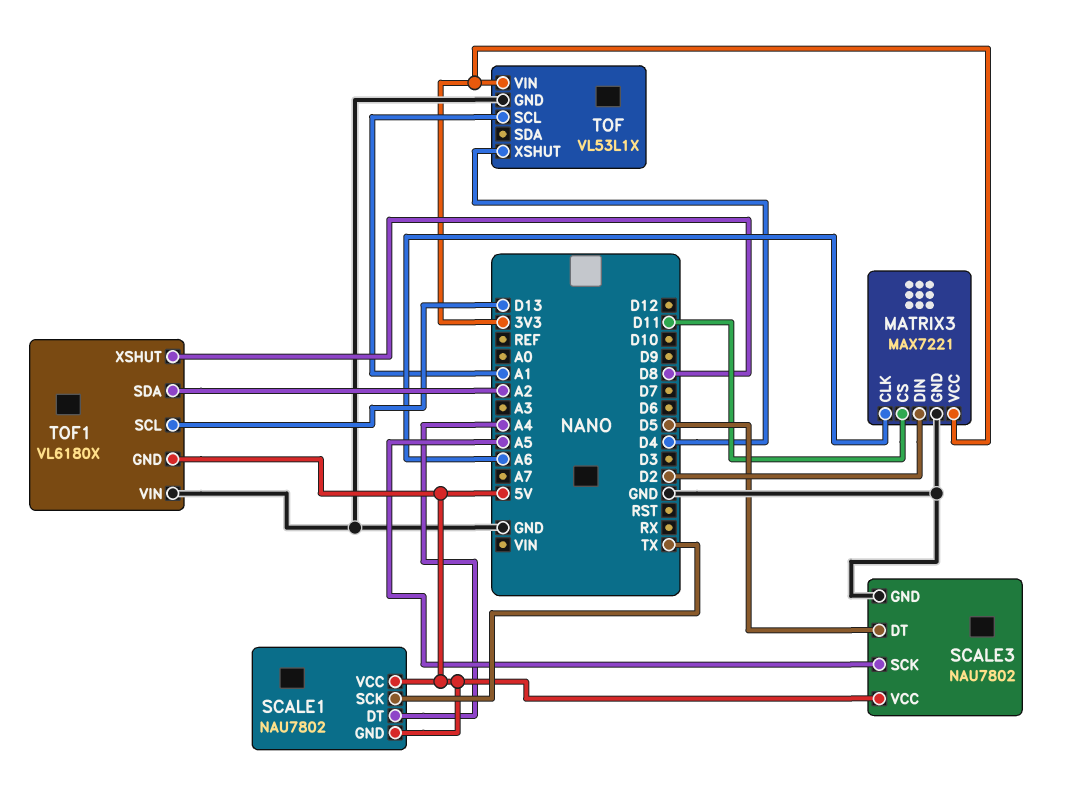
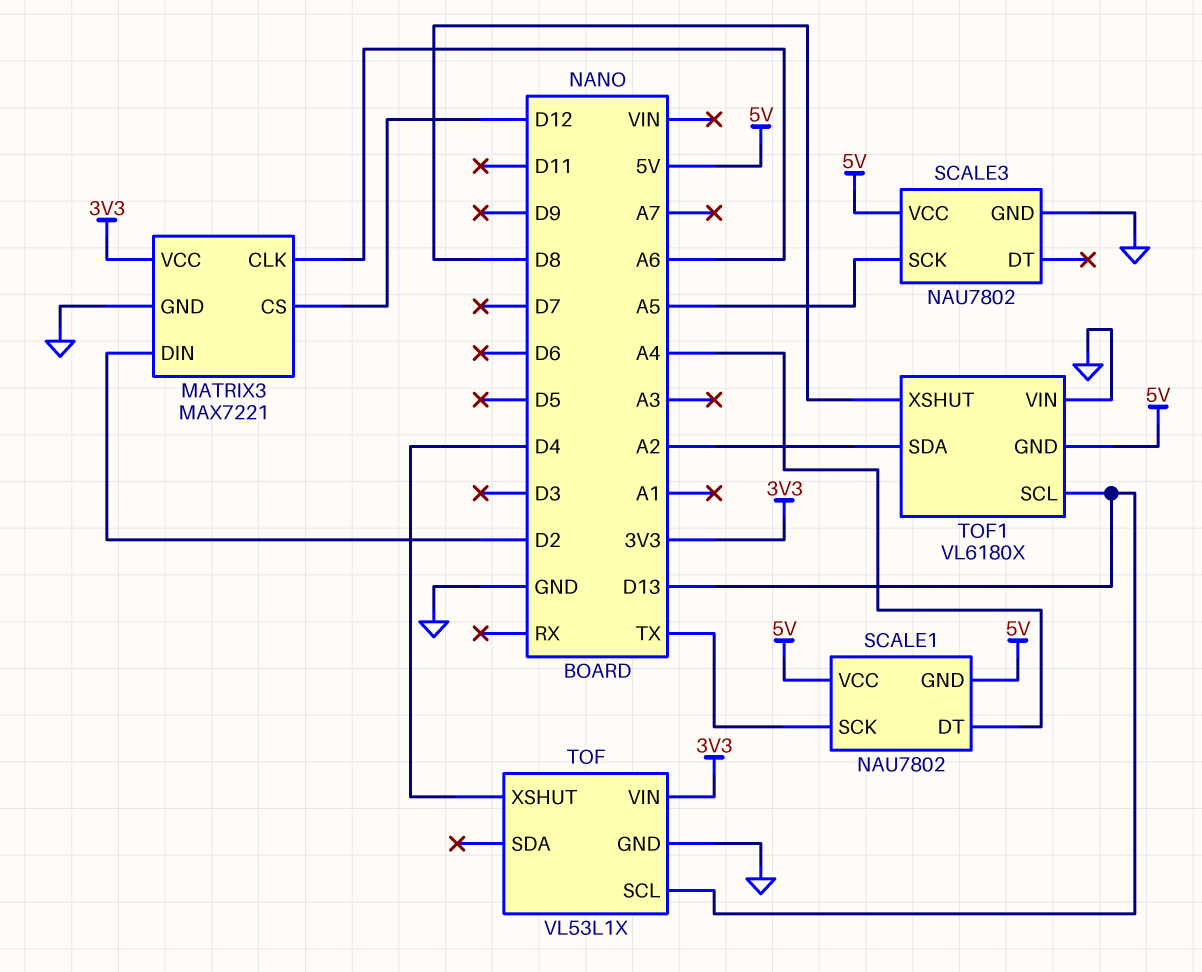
MATRIX3 pin CS: D11 -> D12
SCALE3 pin DT: D5 -> none
TOF pin SCL: A1 -> D13

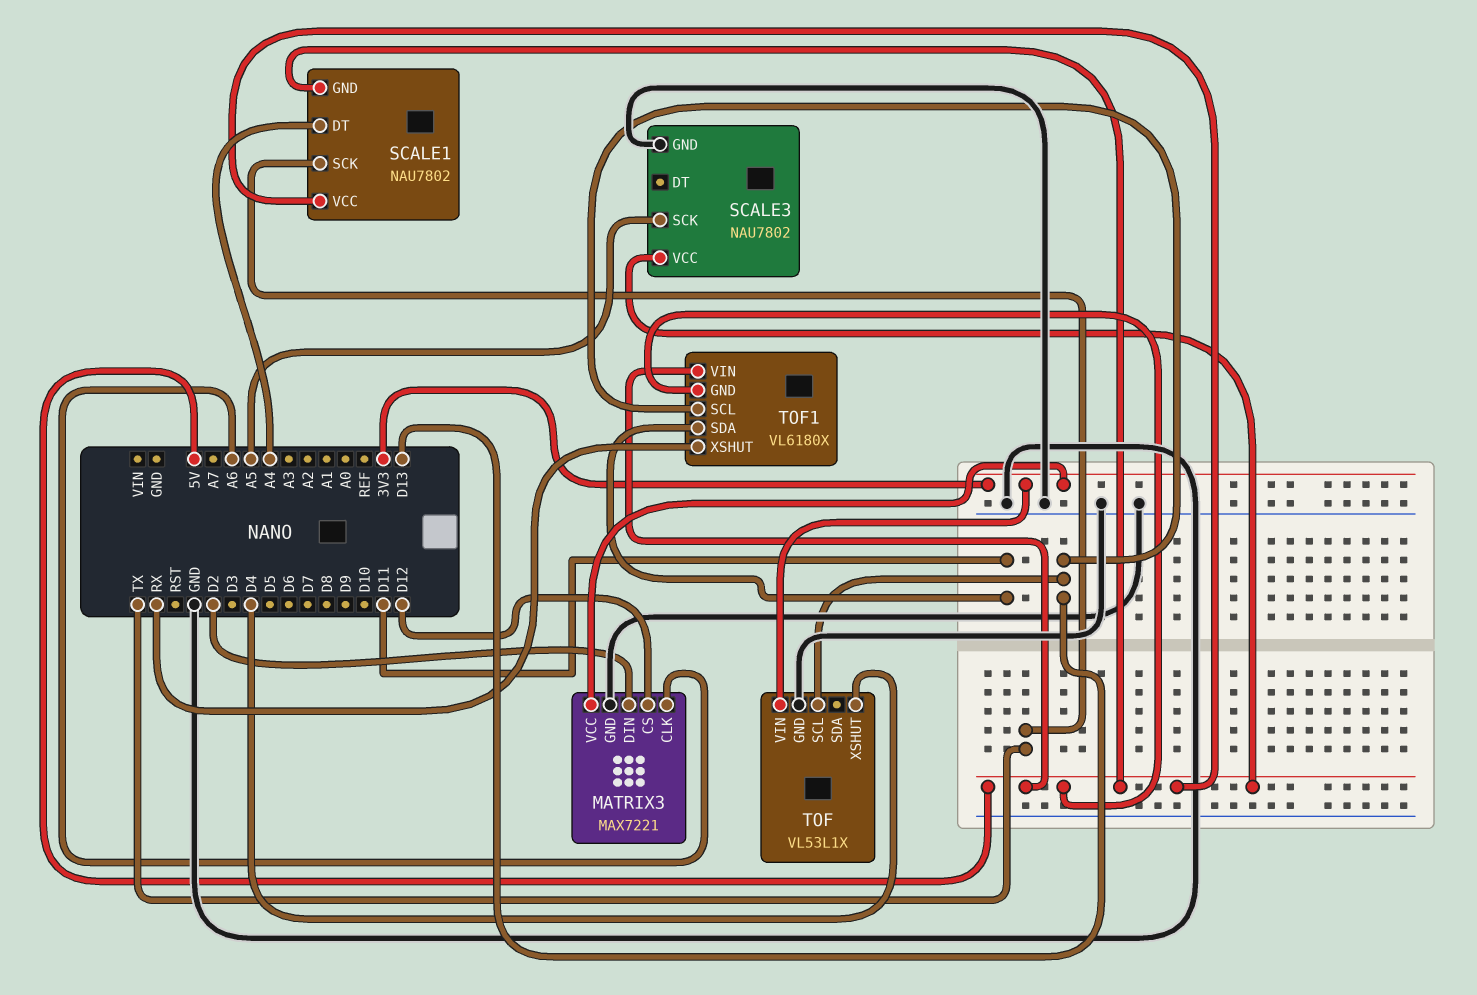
TOF1 pin SDA: A2 -> D11
TOF1 pin VIN: GND -> 5V
TOF1 pin XSHUT: D8 -> RX

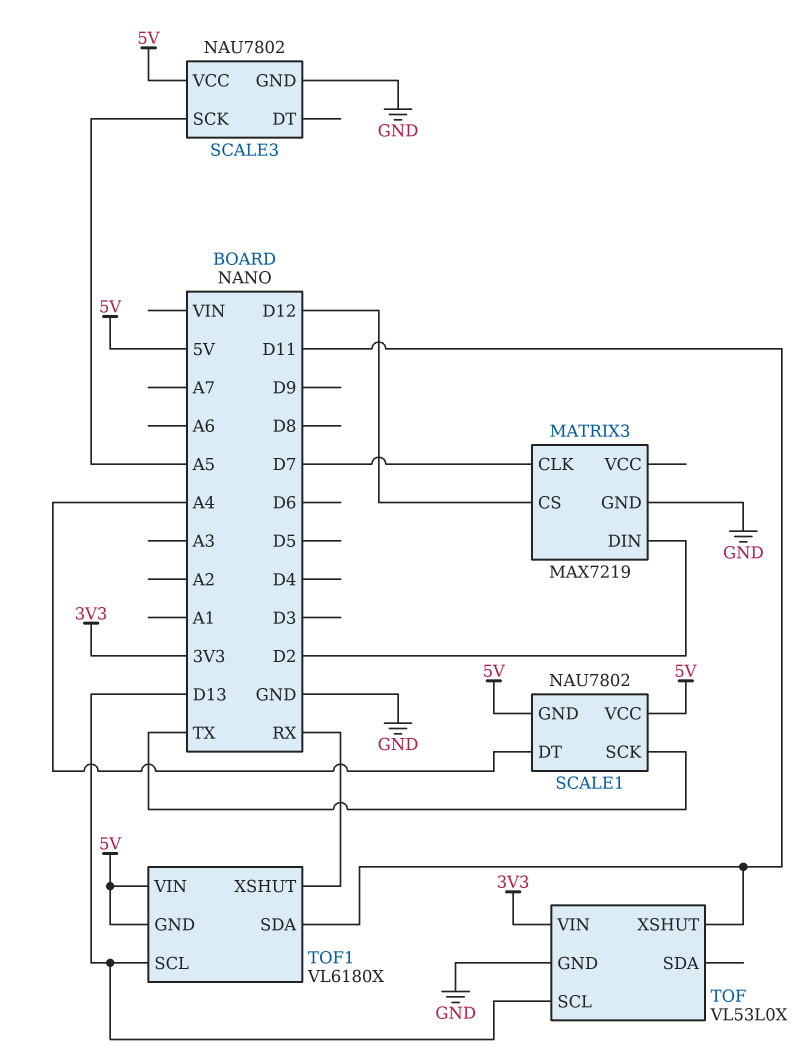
MATRIX3: MAX7221 -> MAX7219
MATRIX3 pin CLK: A6 -> D7
MATRIX3 pin VCC: 3V3 -> none
TOF: VL53L1X -> VL53L0X
TOF pin XSHUT: D4 -> D11

